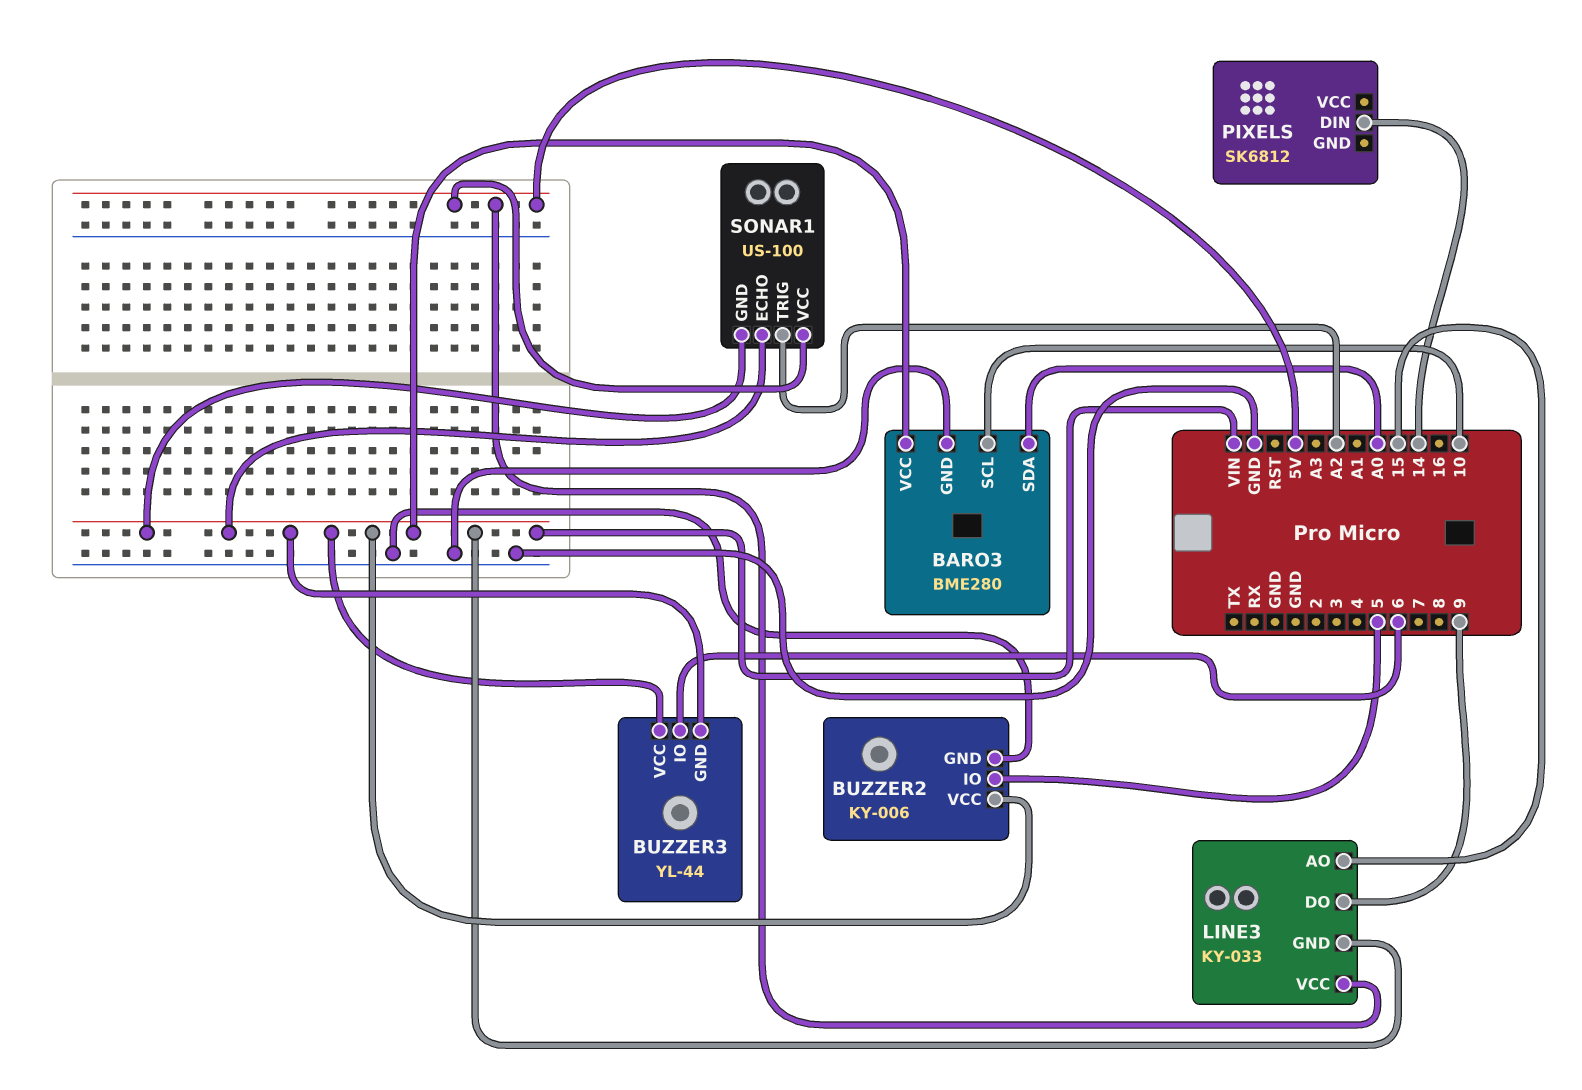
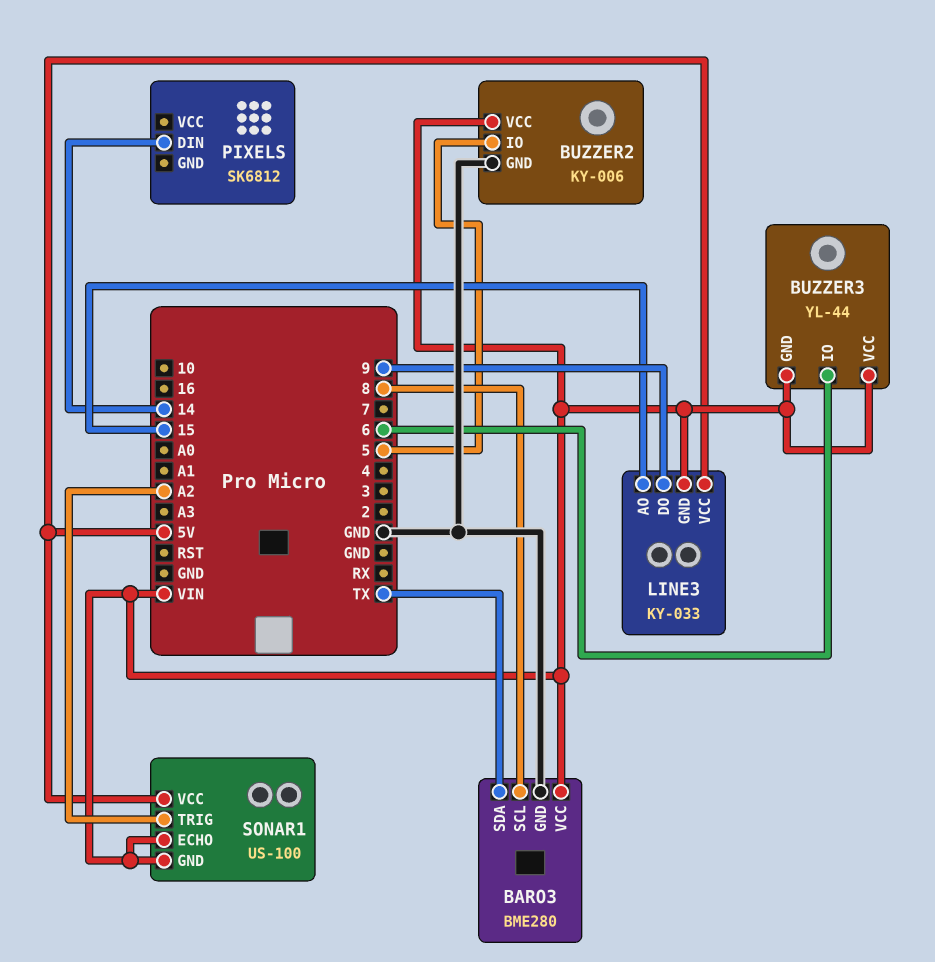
BARO3 pin SCL: 10 -> 8
BARO3 pin SDA: A0 -> TX

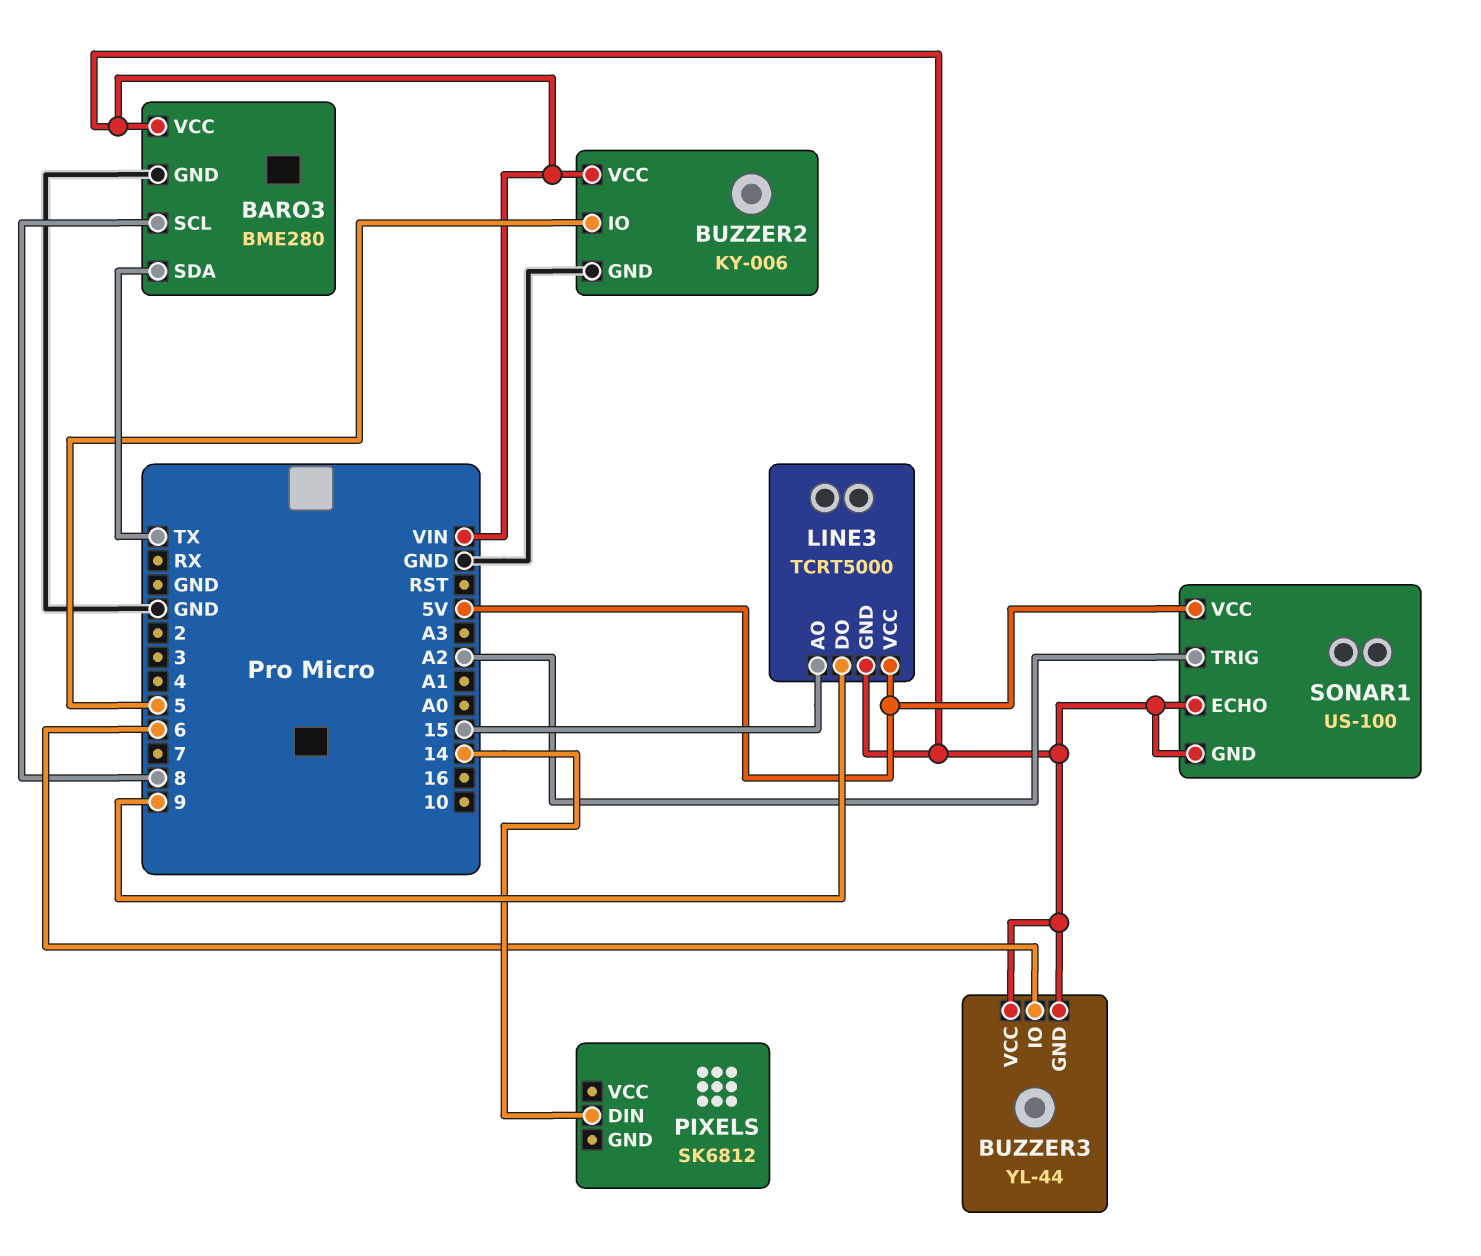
LINE3: KY-033 -> TCRT5000

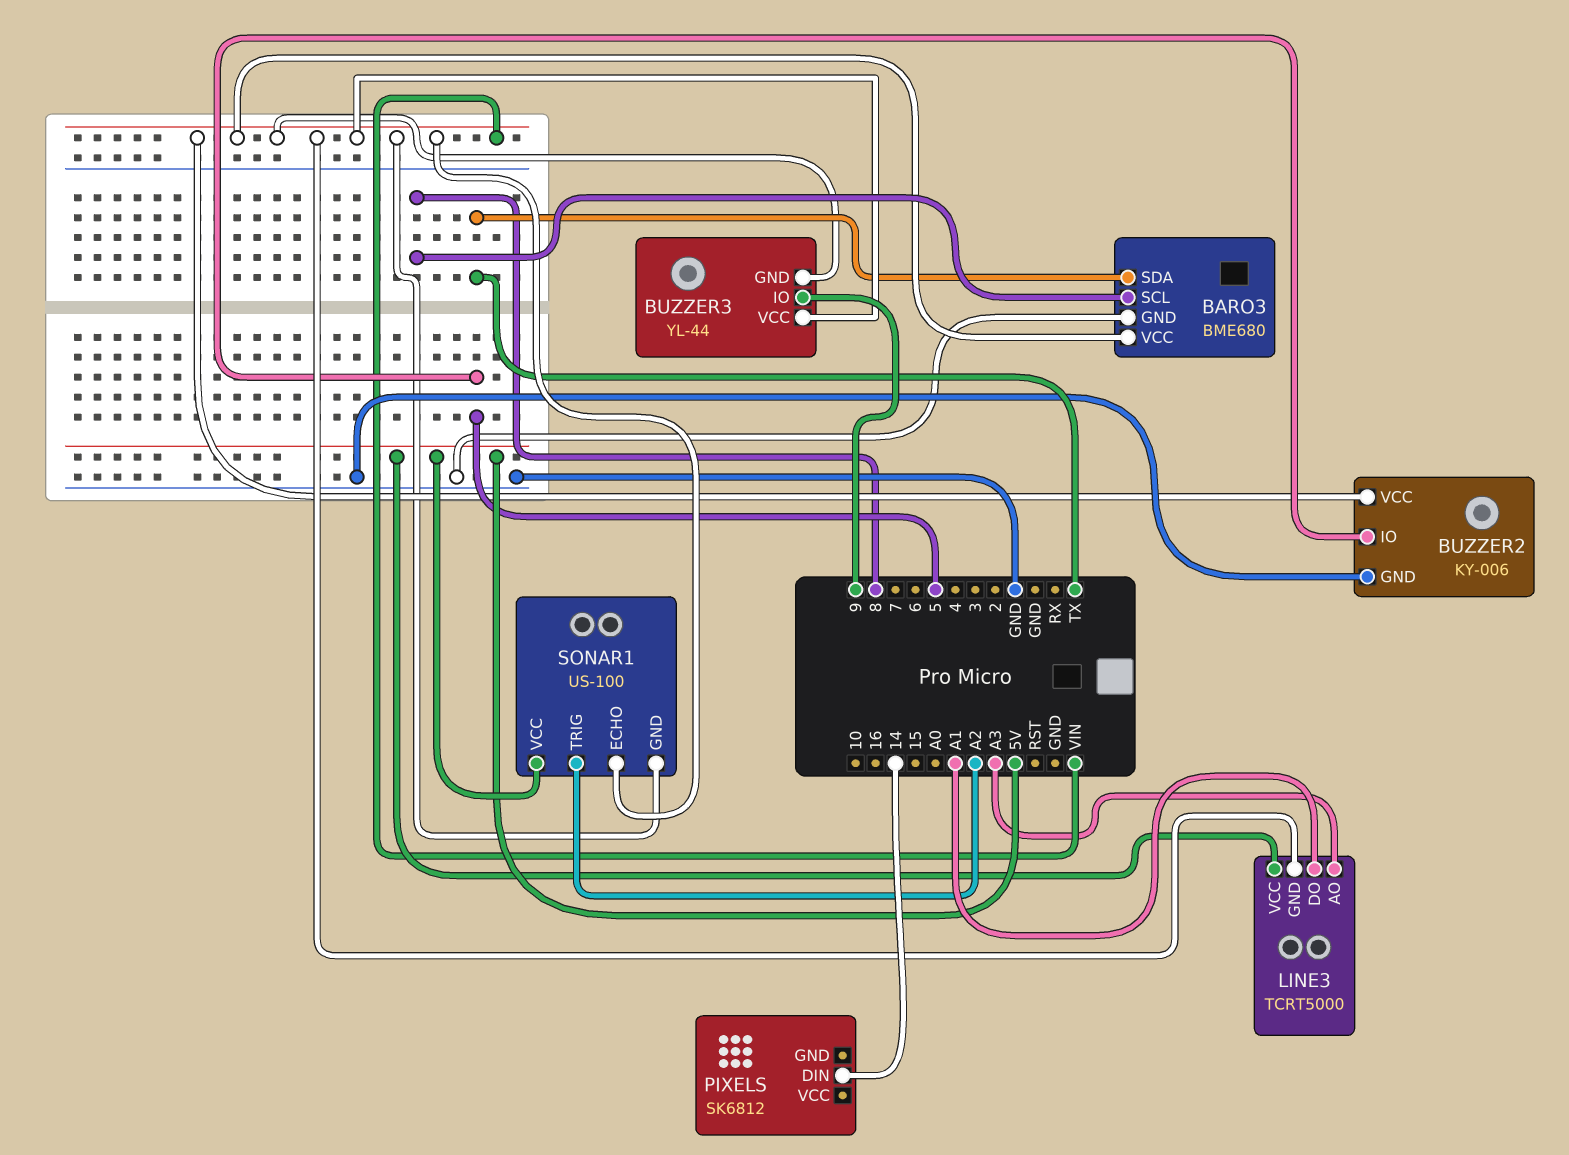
BARO3: BME280 -> BME680
BUZZER3 pin IO: 6 -> 9
LINE3 pin AO: 15 -> A3
LINE3 pin DO: 9 -> A1

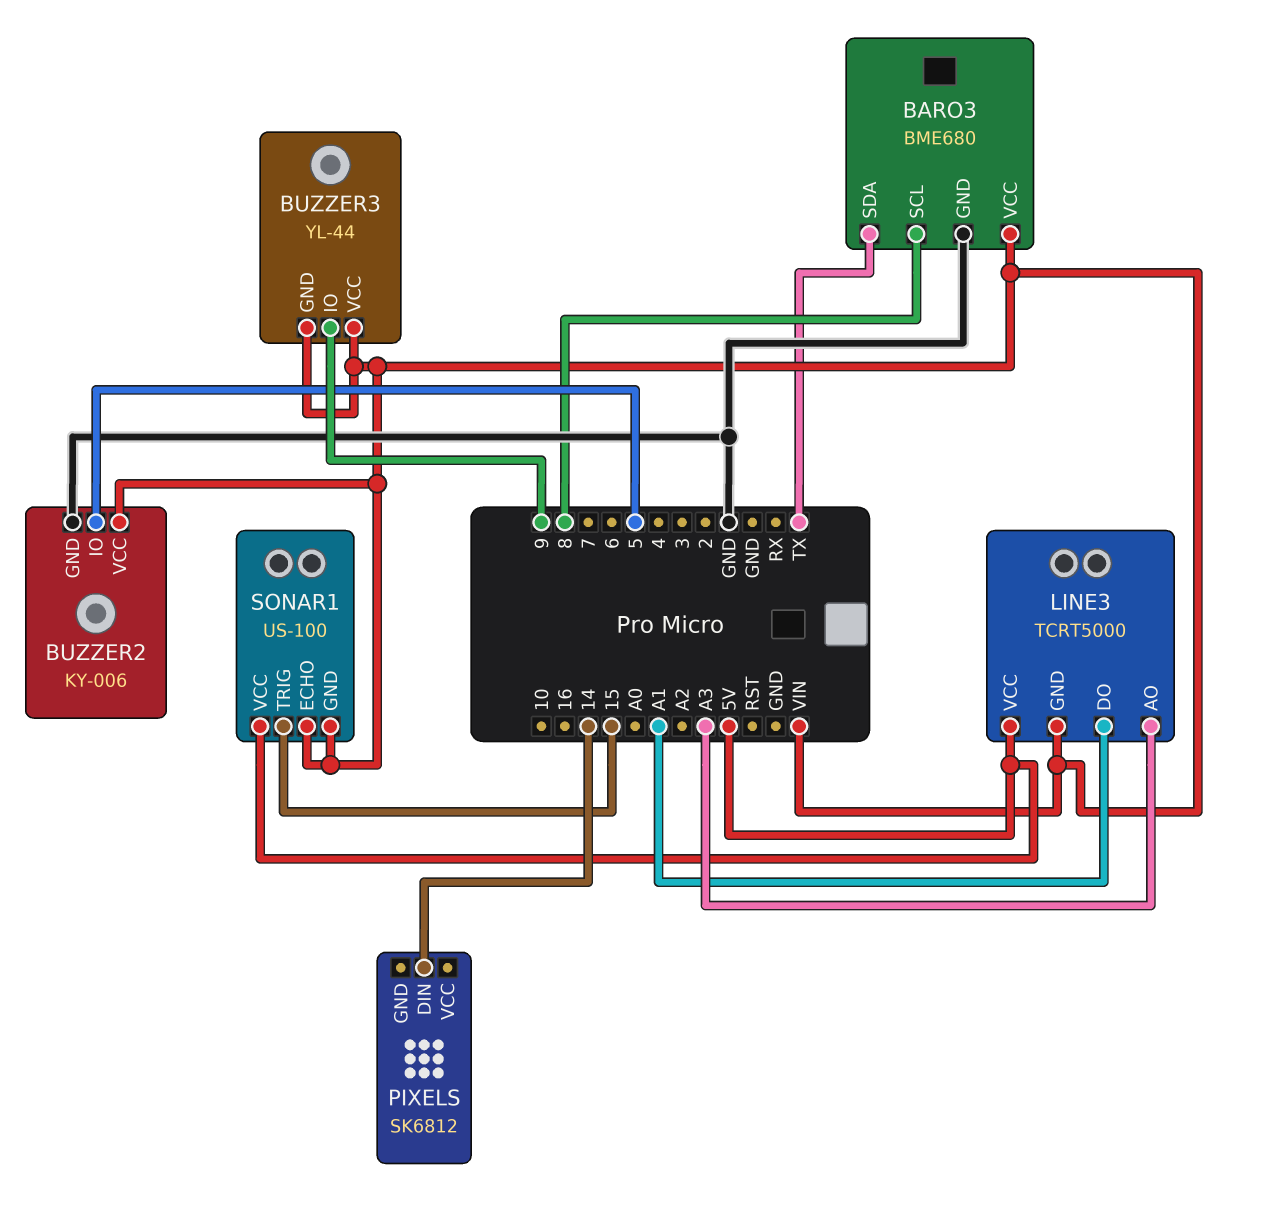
SONAR1 pin TRIG: A2 -> 15

